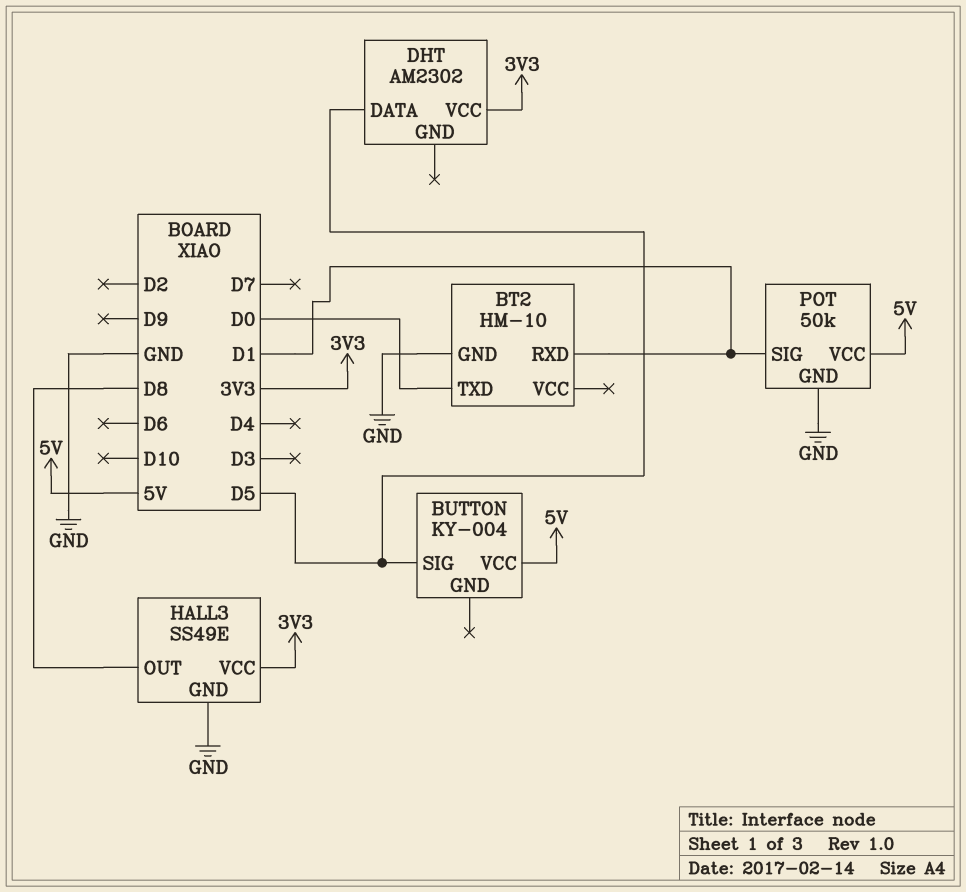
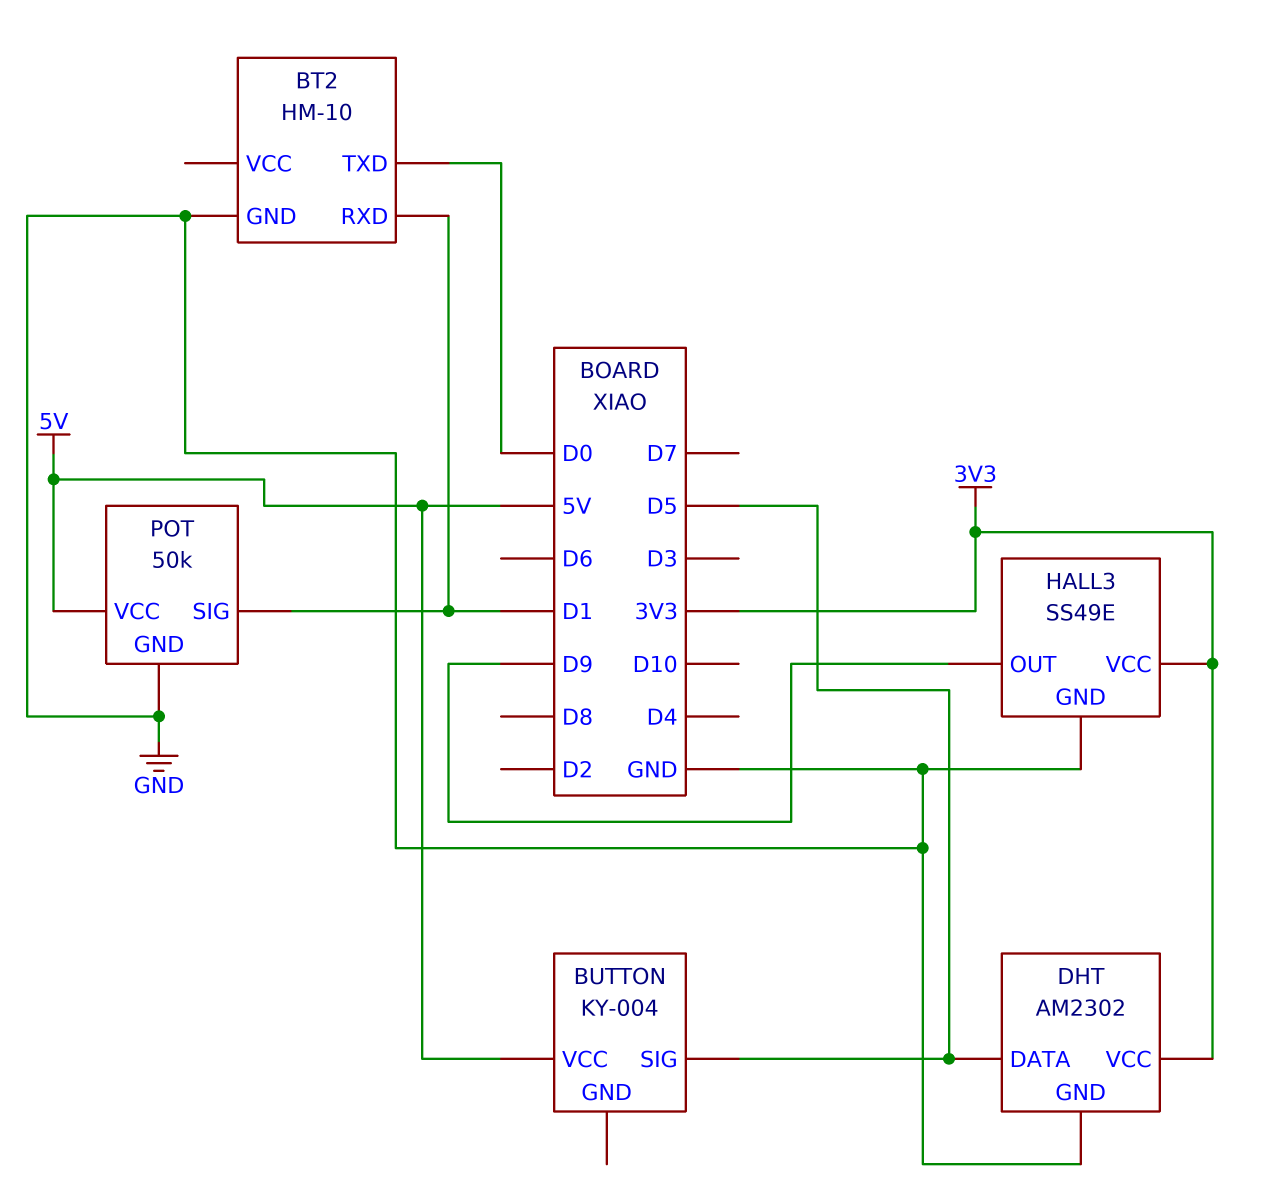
DHT pin GND: none -> GND
HALL3 pin OUT: D8 -> D9

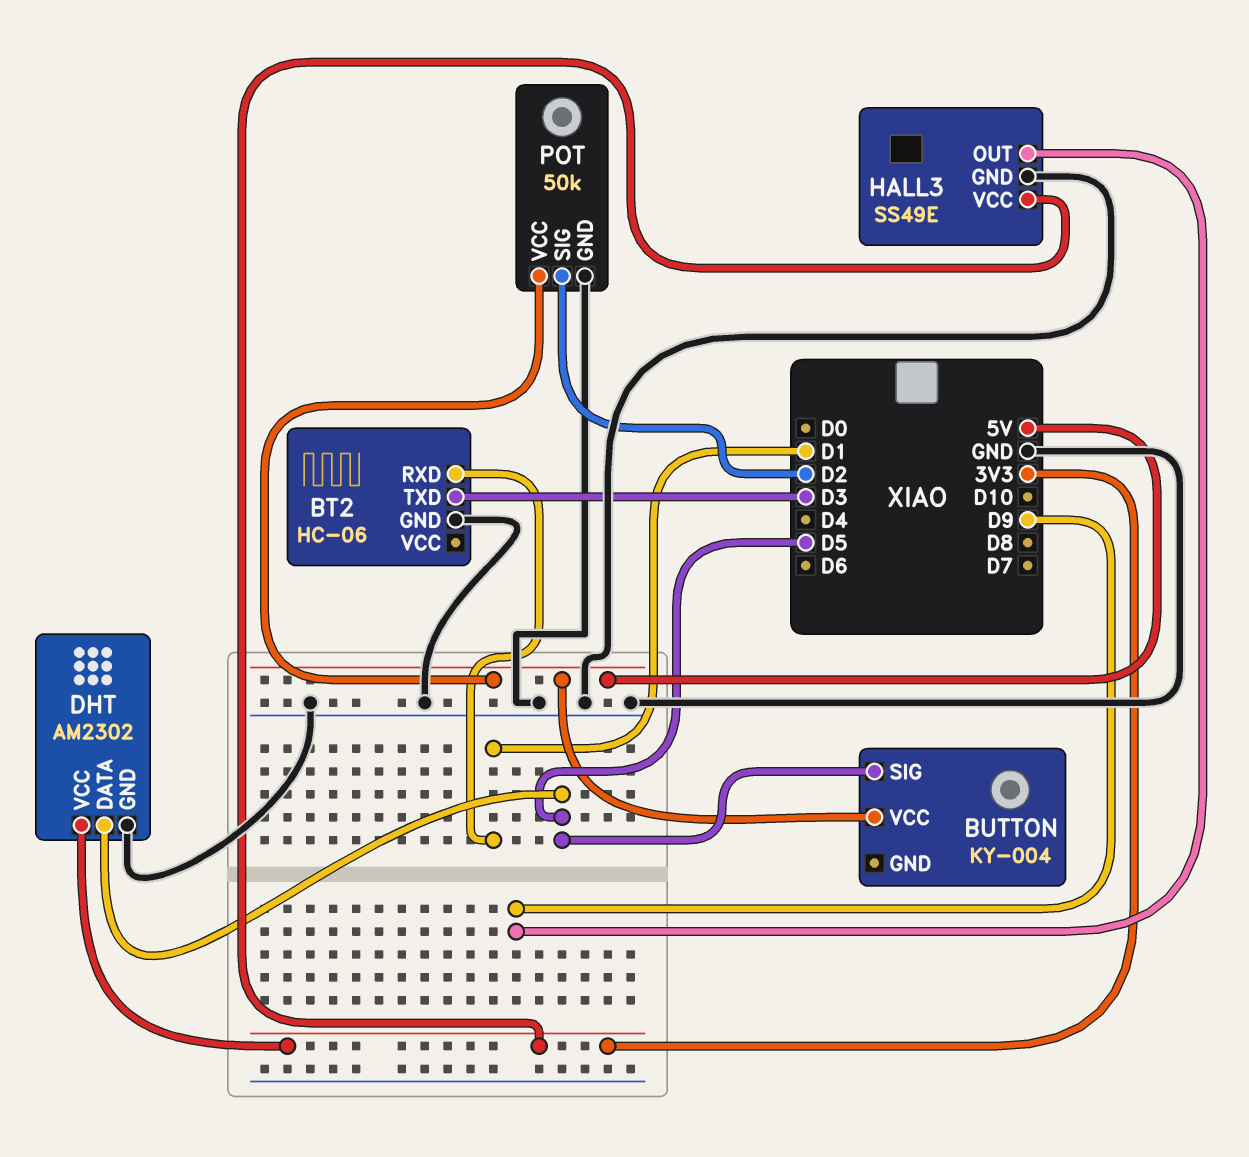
BT2: HM-10 -> HC-06
BT2 pin TXD: D0 -> D3
POT pin SIG: D1 -> D2

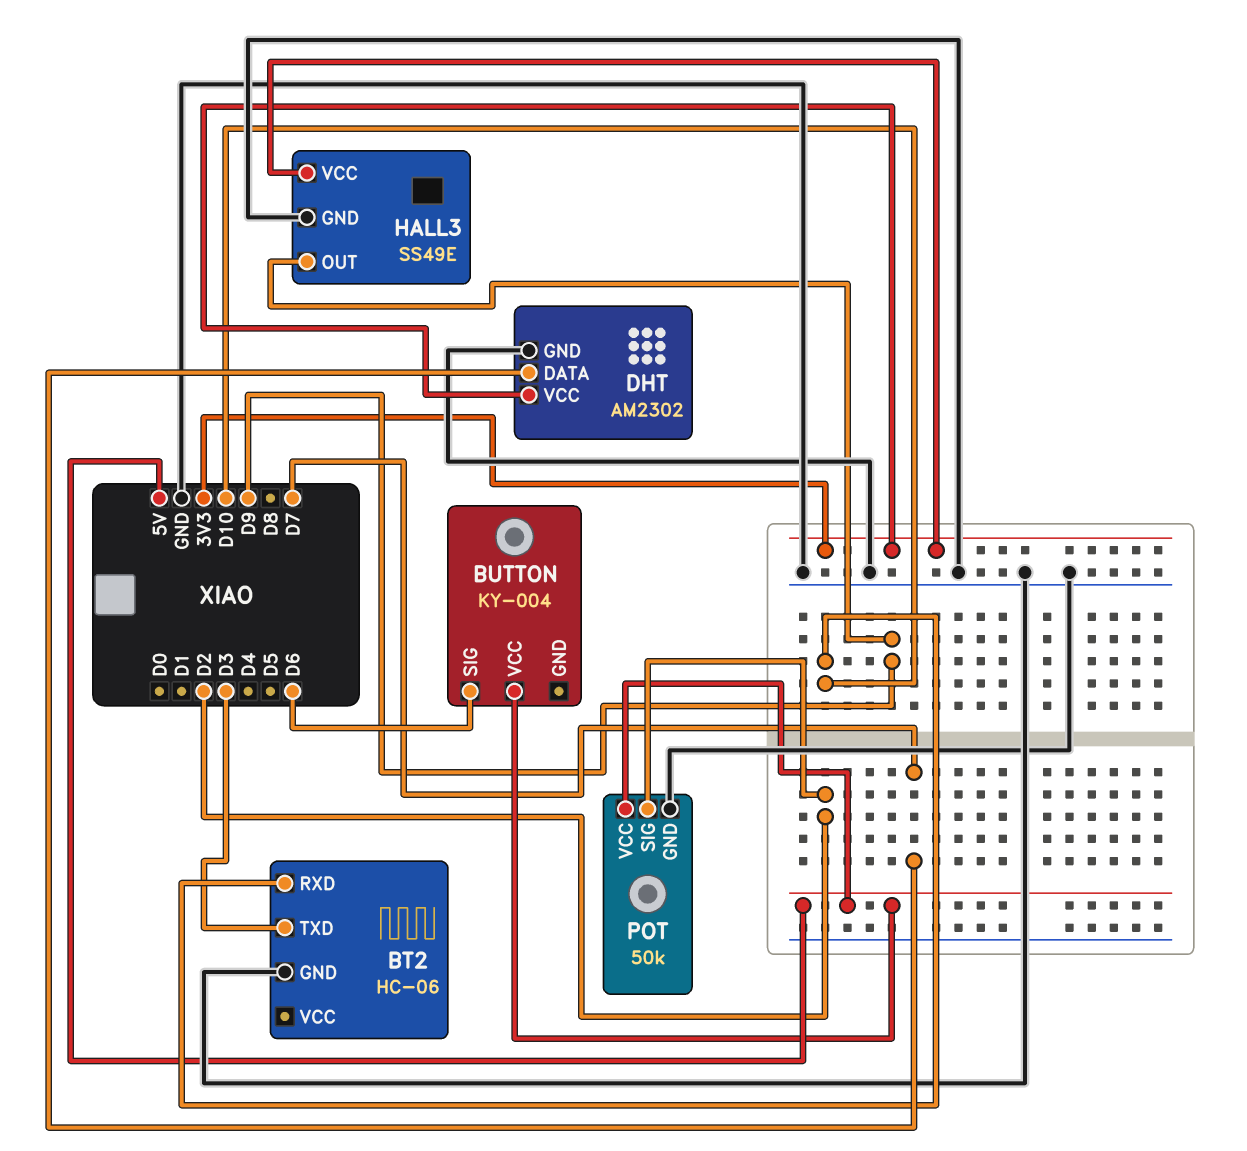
BT2 pin RXD: D1 -> D10
BUTTON pin SIG: D5 -> D6
DHT pin DATA: D5 -> D7

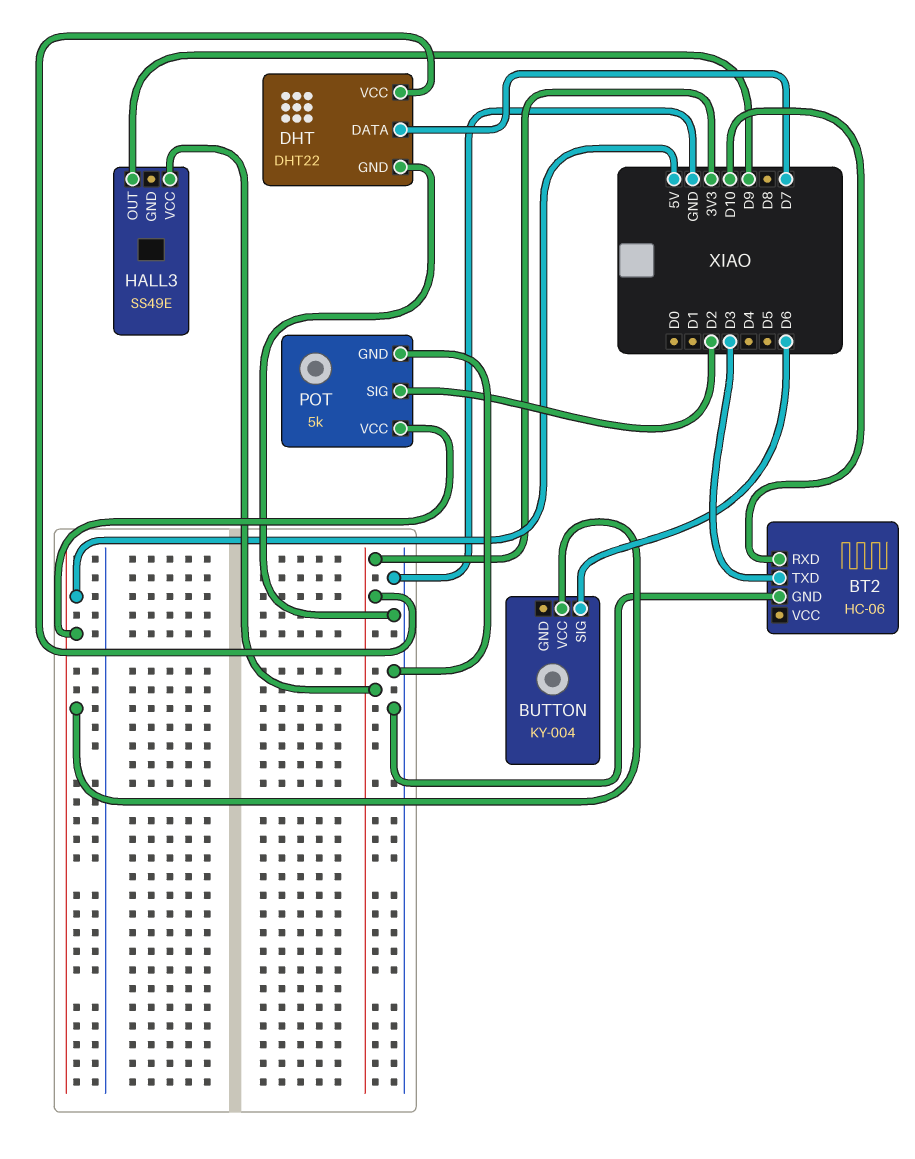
DHT: AM2302 -> DHT22
HALL3 pin GND: GND -> none
POT: 50k -> 5k

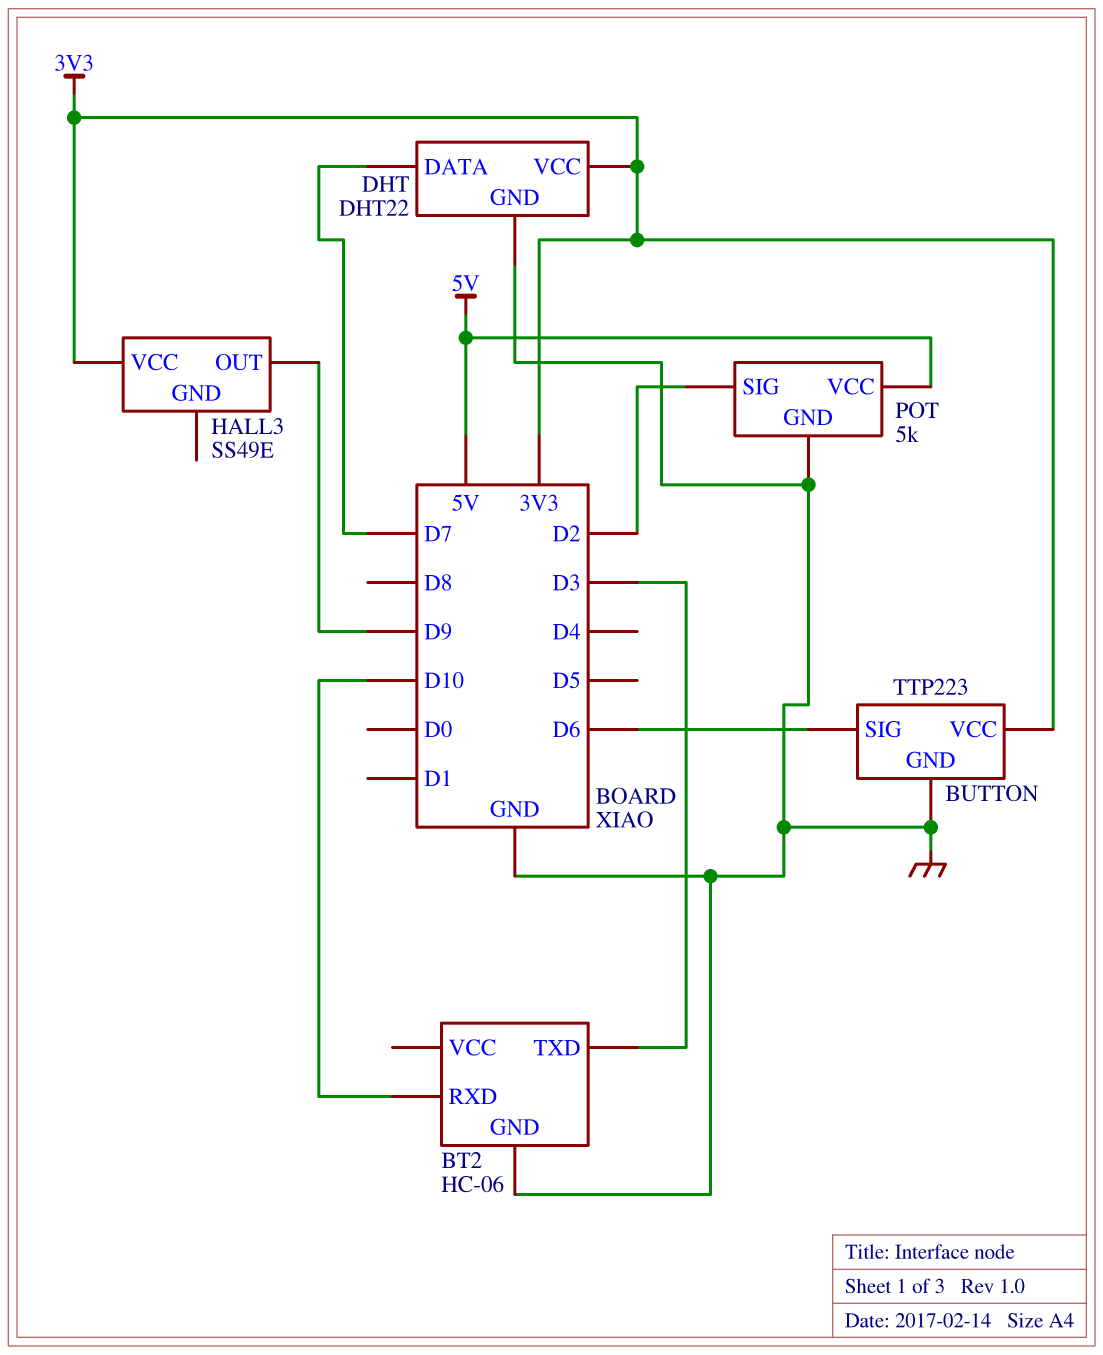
BUTTON: KY-004 -> TTP223
BUTTON pin GND: none -> GND
BUTTON pin VCC: 5V -> 3V3

